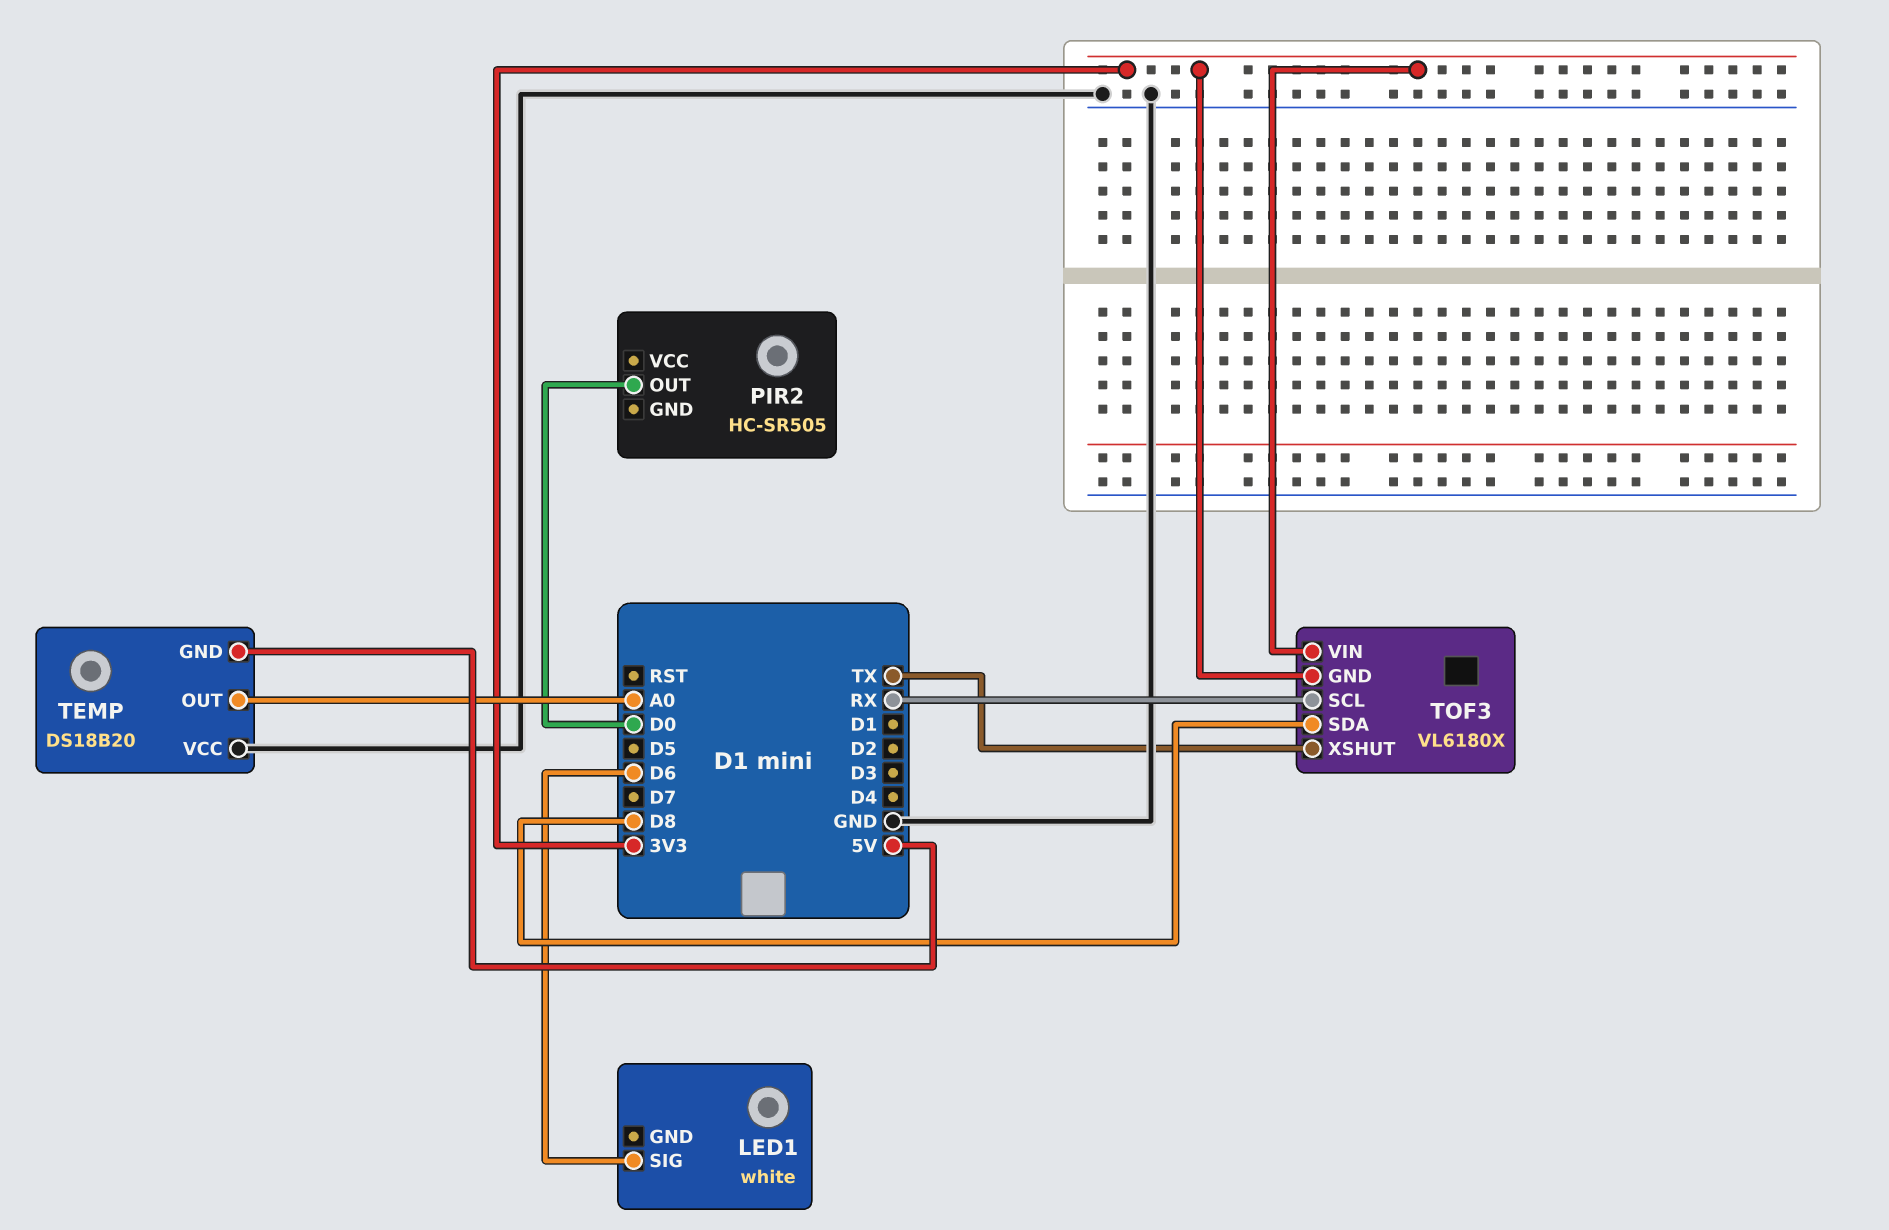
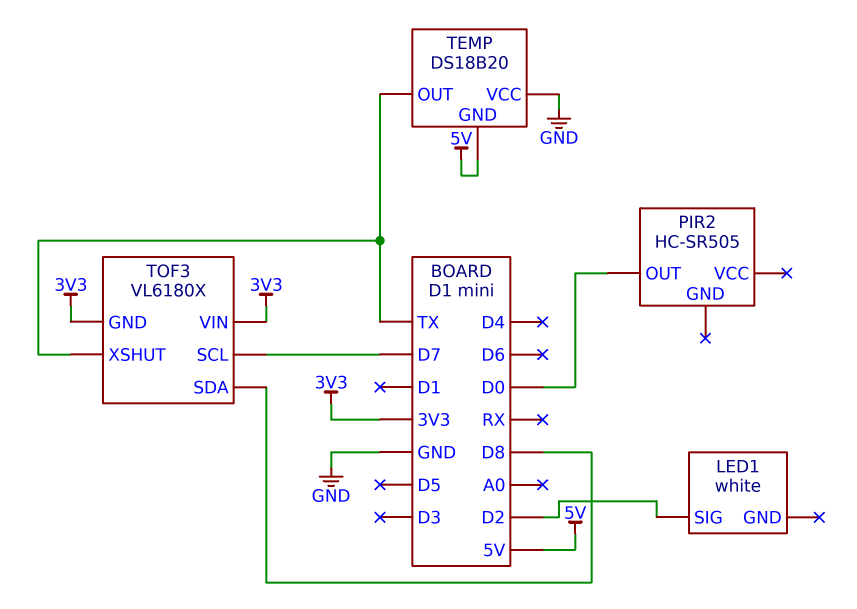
LED1 pin SIG: D6 -> D2
TEMP pin OUT: A0 -> TX
TOF3 pin SCL: RX -> D7

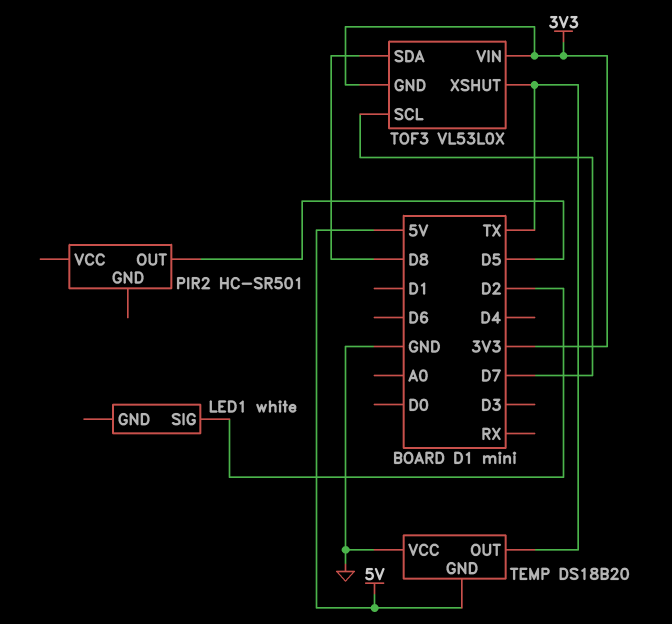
PIR2: HC-SR505 -> HC-SR501
PIR2 pin OUT: D0 -> D5
TOF3: VL6180X -> VL53L0X

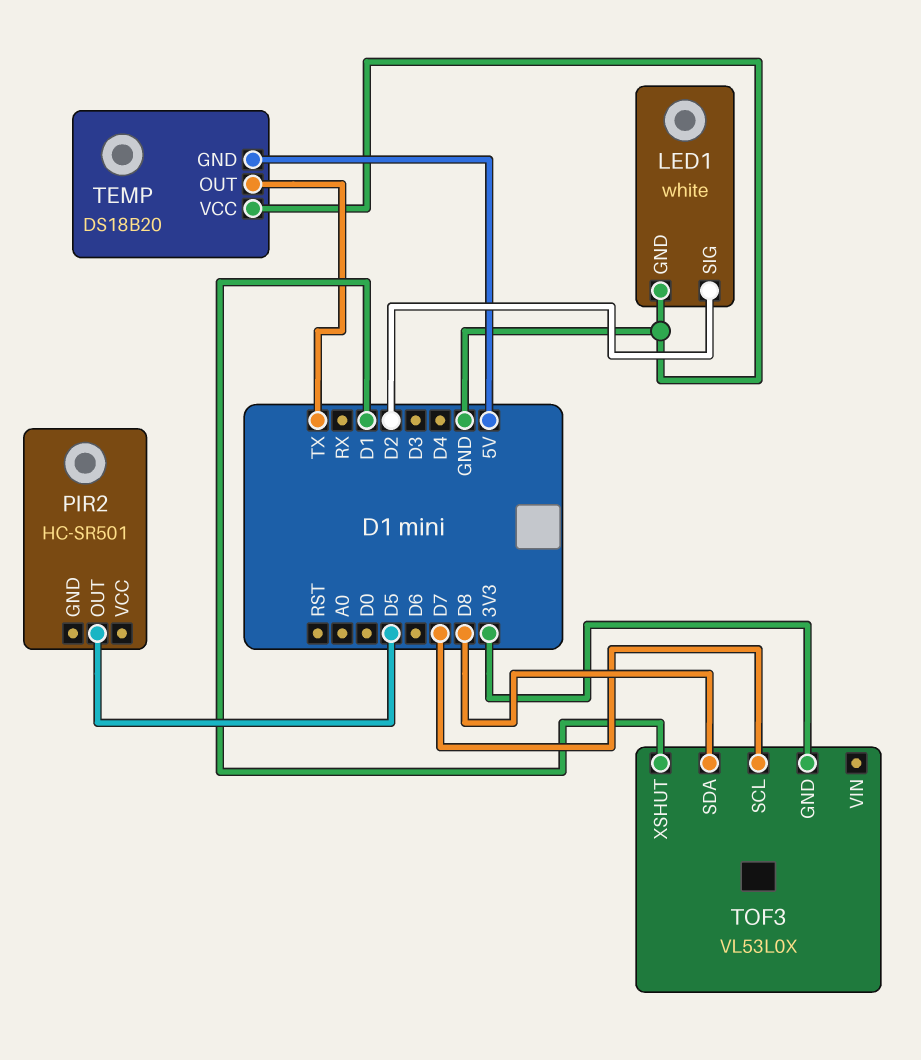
LED1 pin GND: none -> GND
TOF3 pin VIN: 3V3 -> none
TOF3 pin XSHUT: TX -> D1

